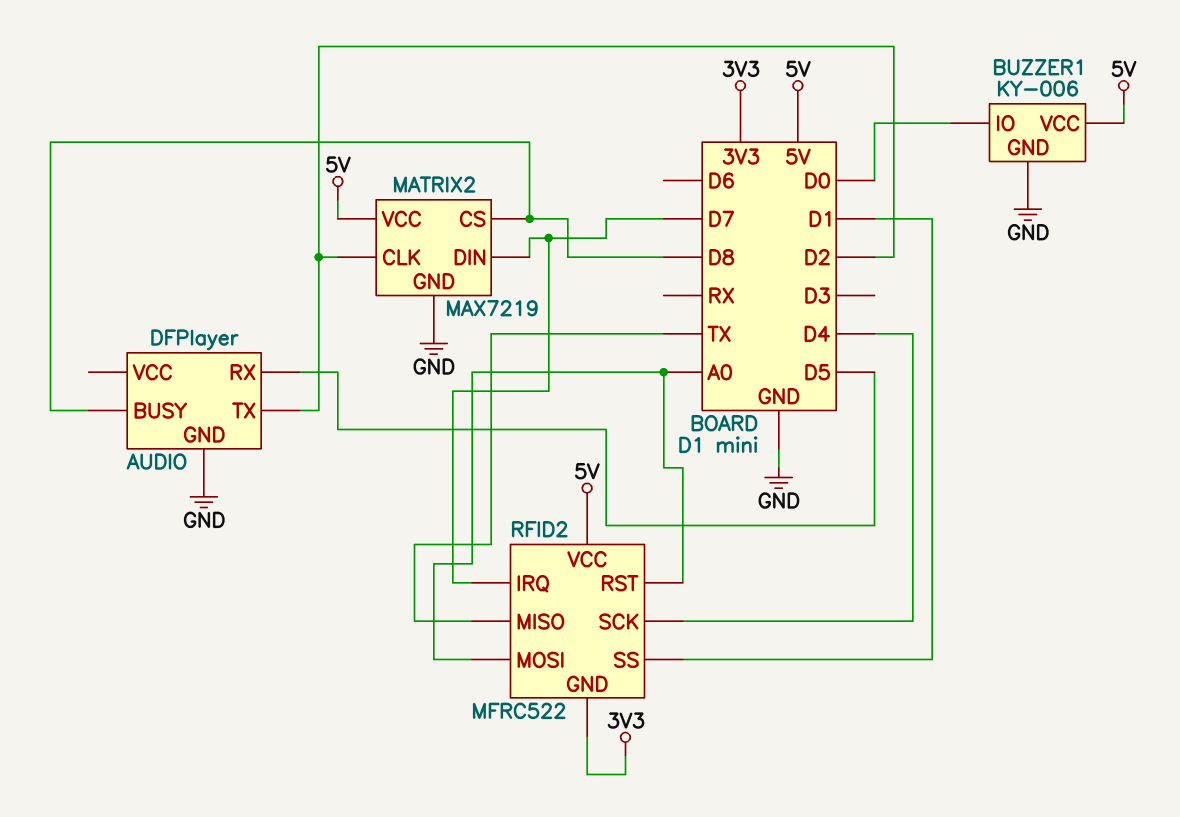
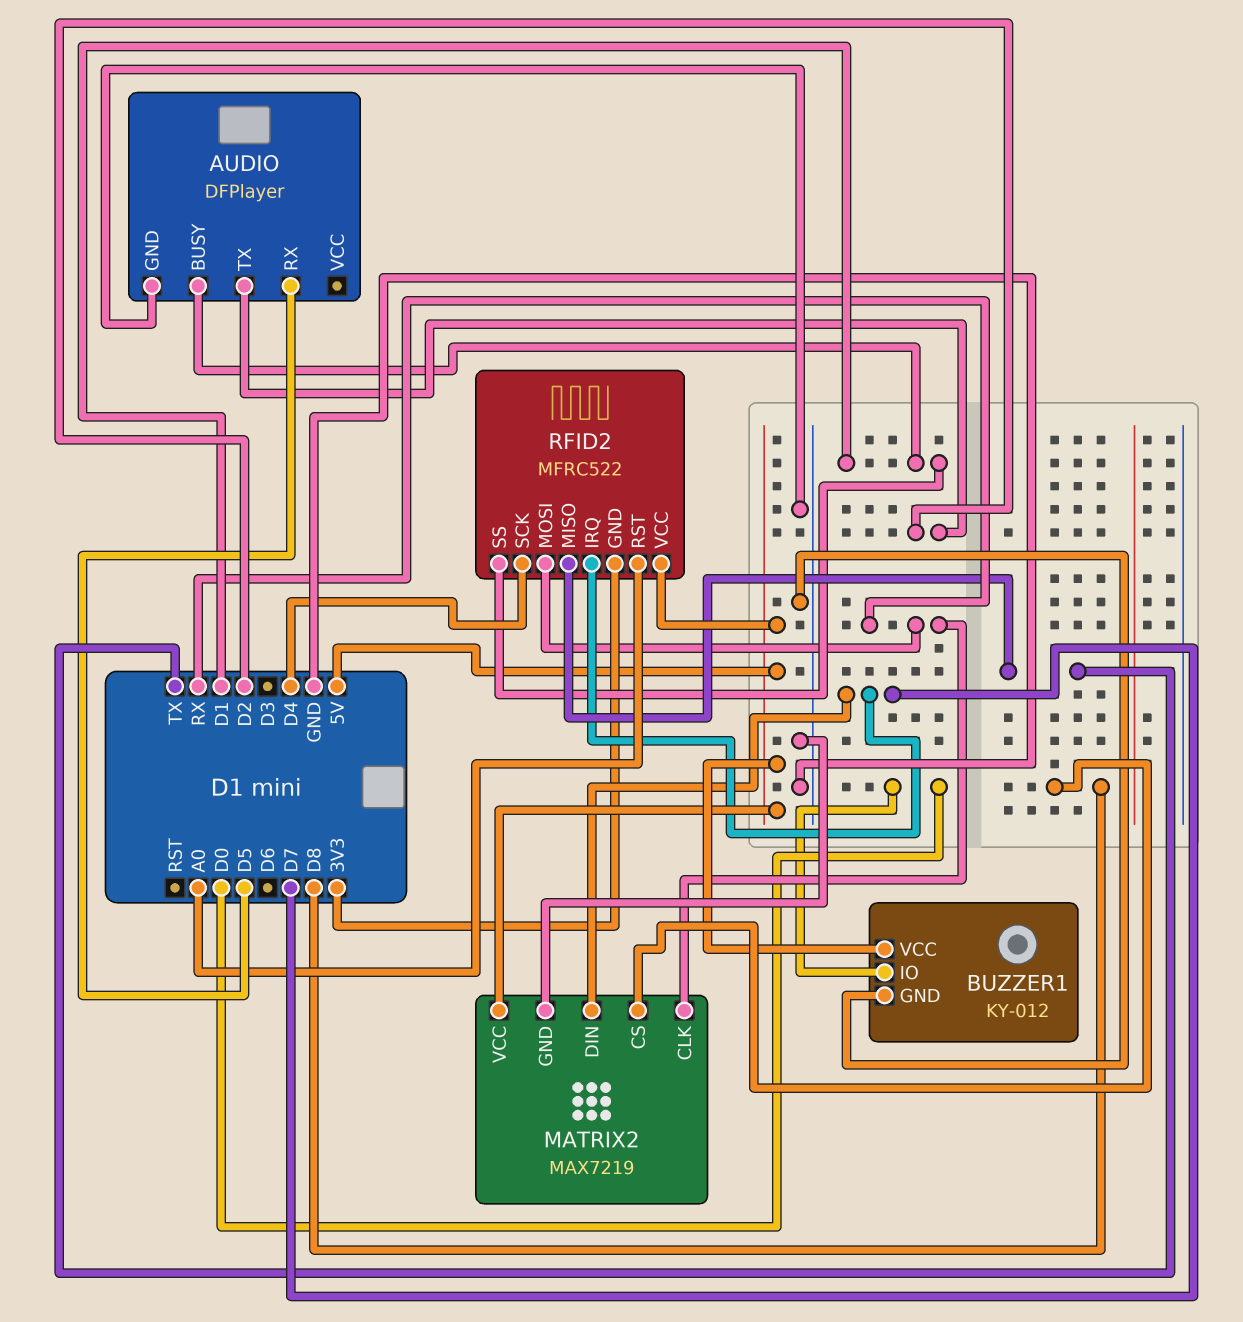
AUDIO pin BUSY: D8 -> D1
BUZZER1: KY-006 -> KY-012
MATRIX2 pin CLK: D2 -> RX
RFID2 pin MOSI: A0 -> RX

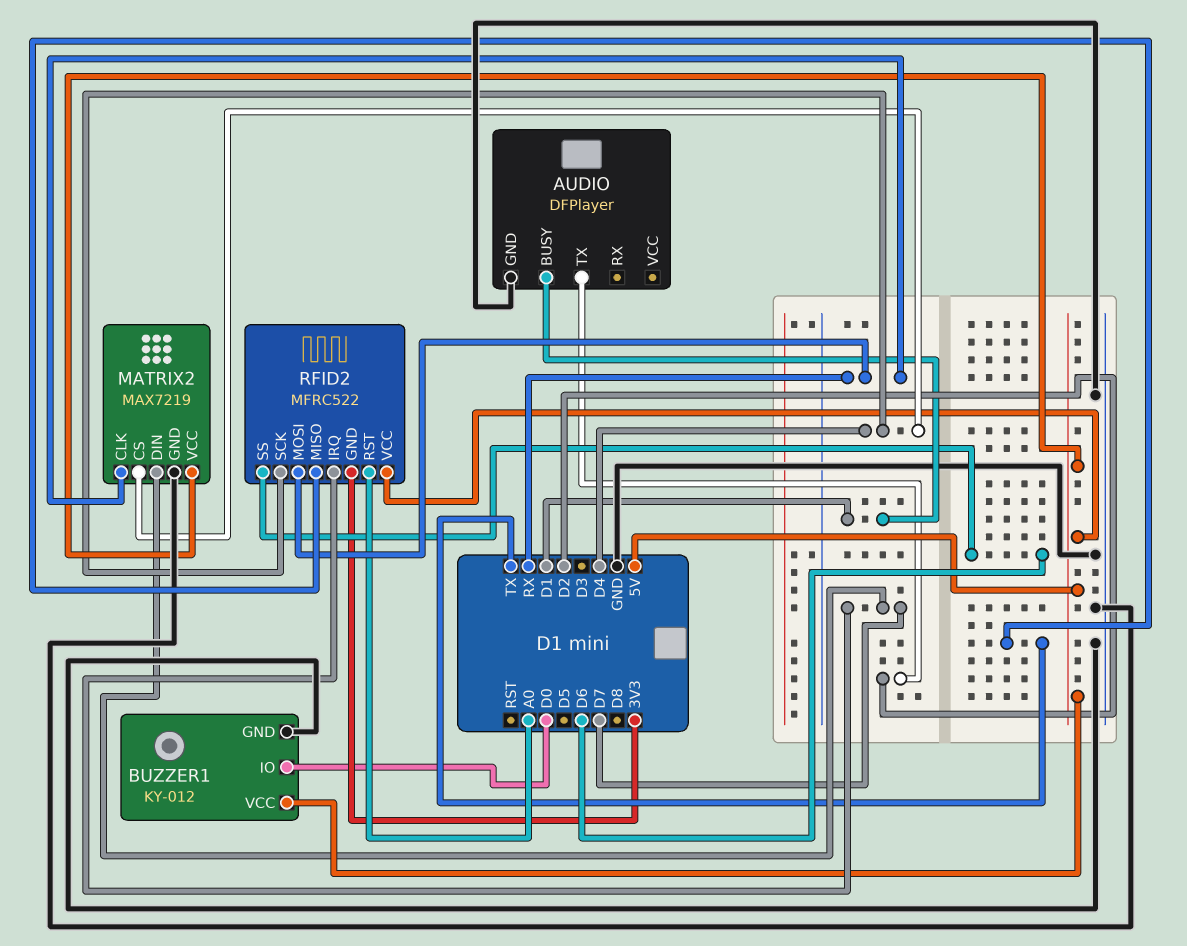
AUDIO pin RX: D5 -> none
MATRIX2 pin CS: D8 -> D4
RFID2 pin SS: D1 -> D6

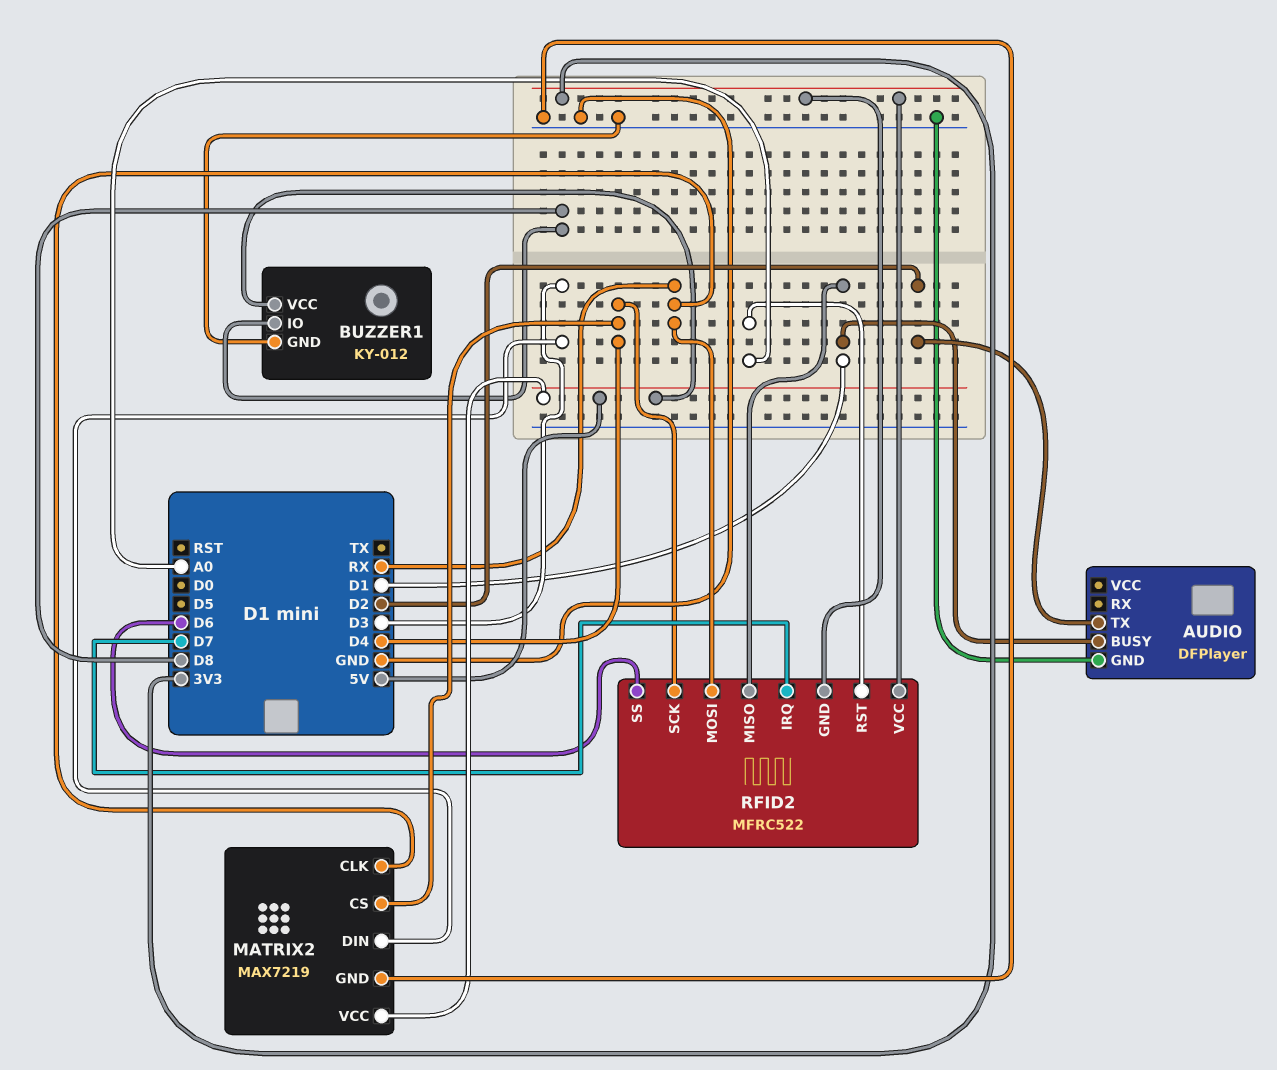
BUZZER1 pin IO: D0 -> D8
MATRIX2 pin DIN: D7 -> D3
RFID2 pin MISO: TX -> D1
RFID2 pin VCC: 5V -> 3V3

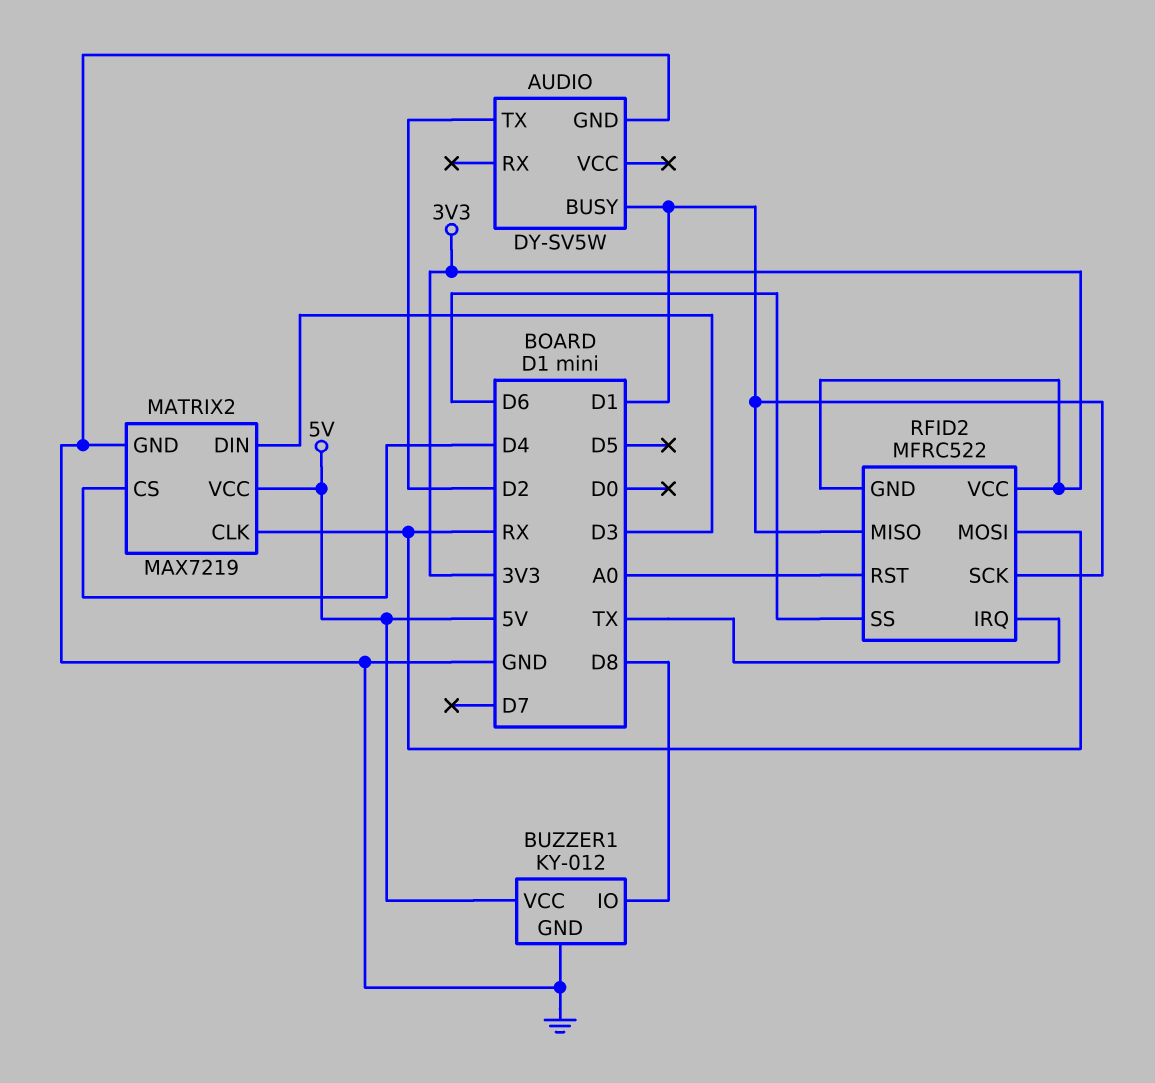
AUDIO: DFPlayer -> DY-SV5W
RFID2 pin IRQ: D7 -> TX
RFID2 pin SCK: D4 -> D1

